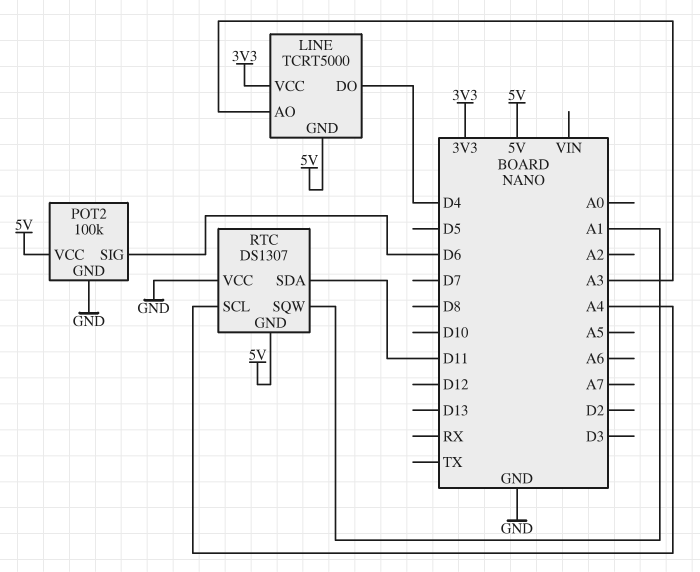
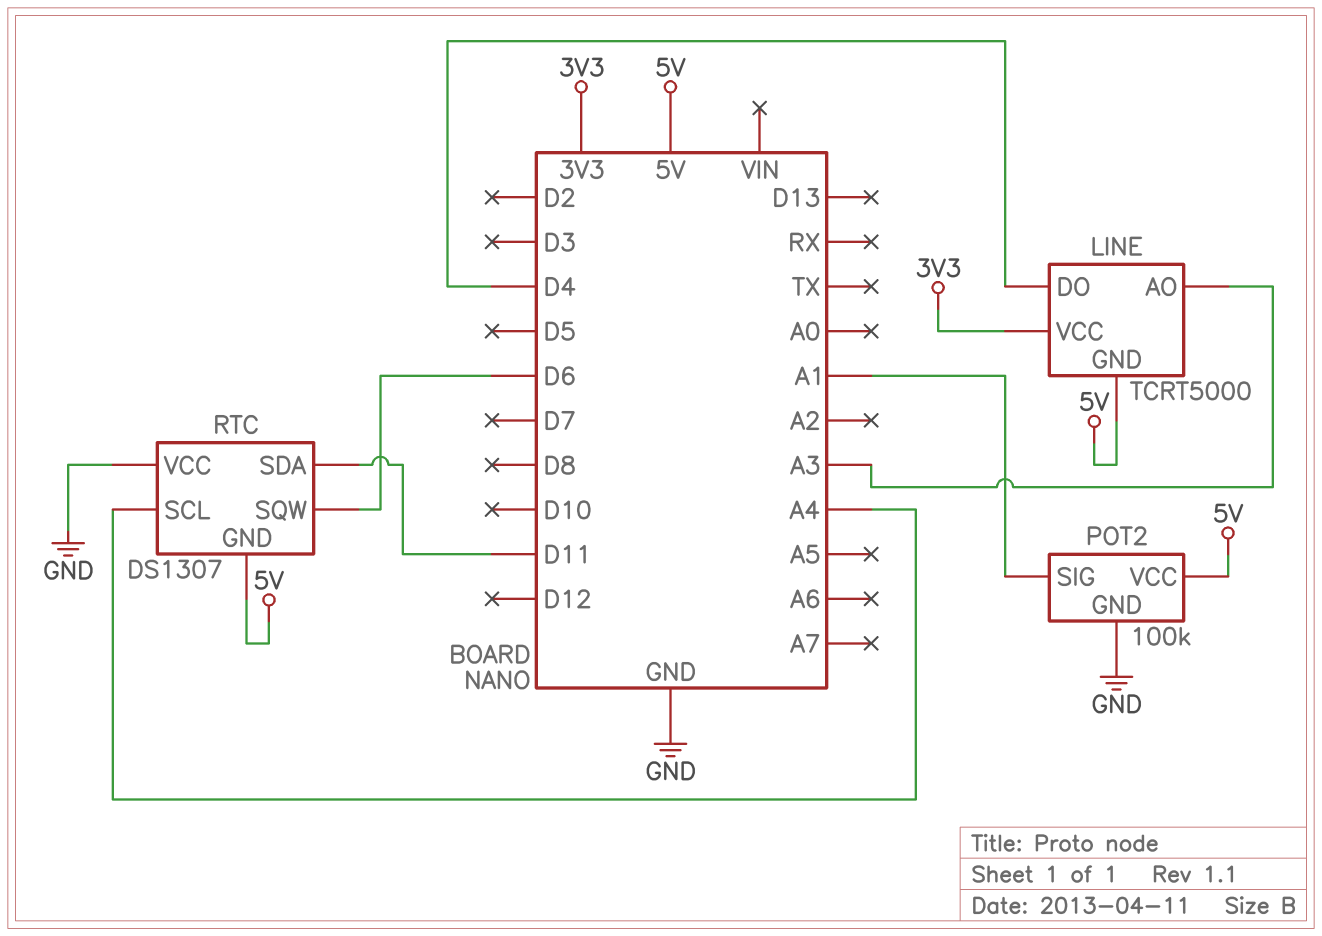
POT2 pin SIG: D6 -> A1
RTC pin SQW: A1 -> D6

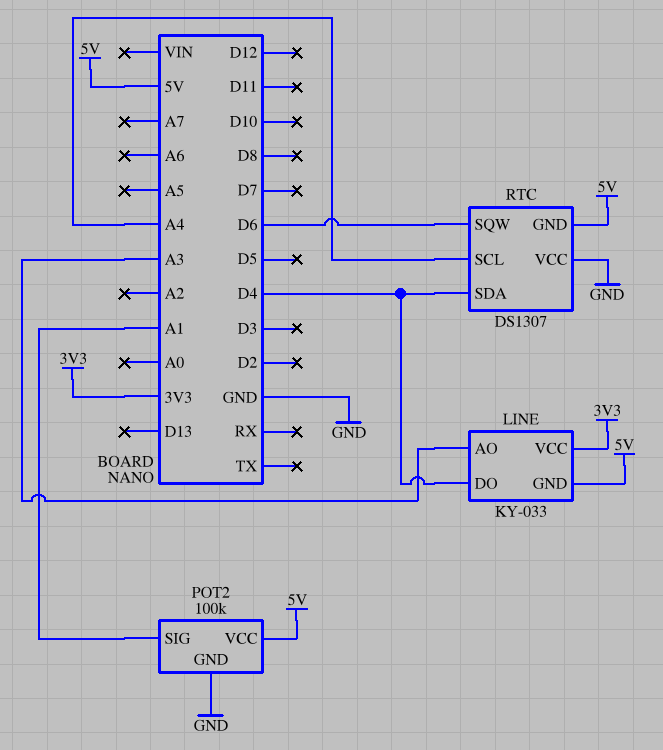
LINE: TCRT5000 -> KY-033
RTC pin SDA: D11 -> D4

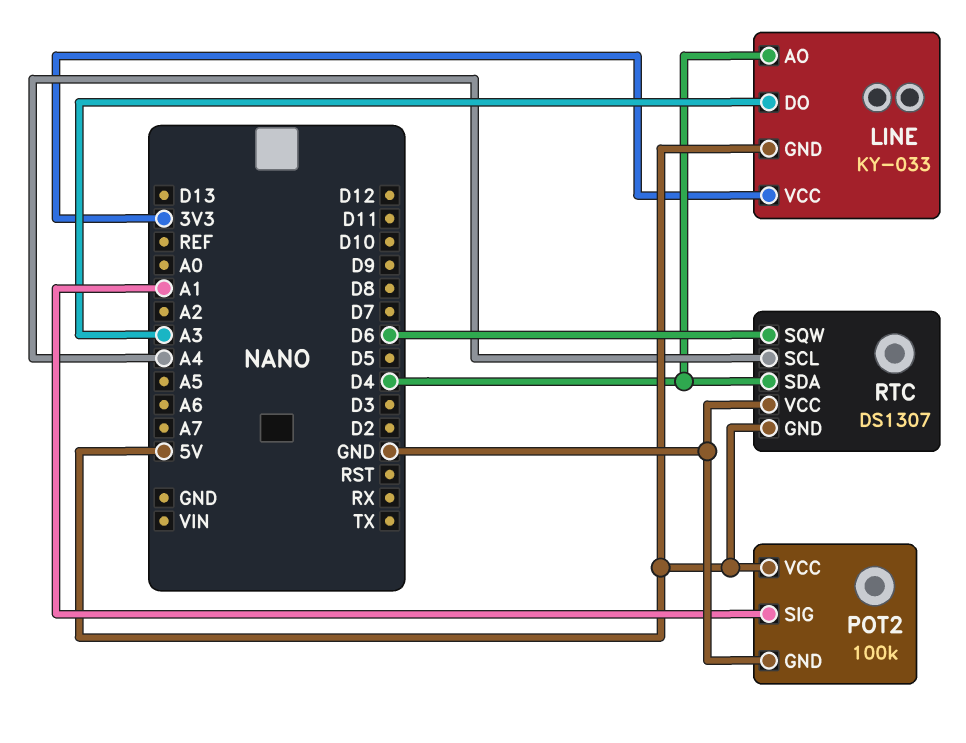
LINE pin AO: A3 -> D4
LINE pin DO: D4 -> A3

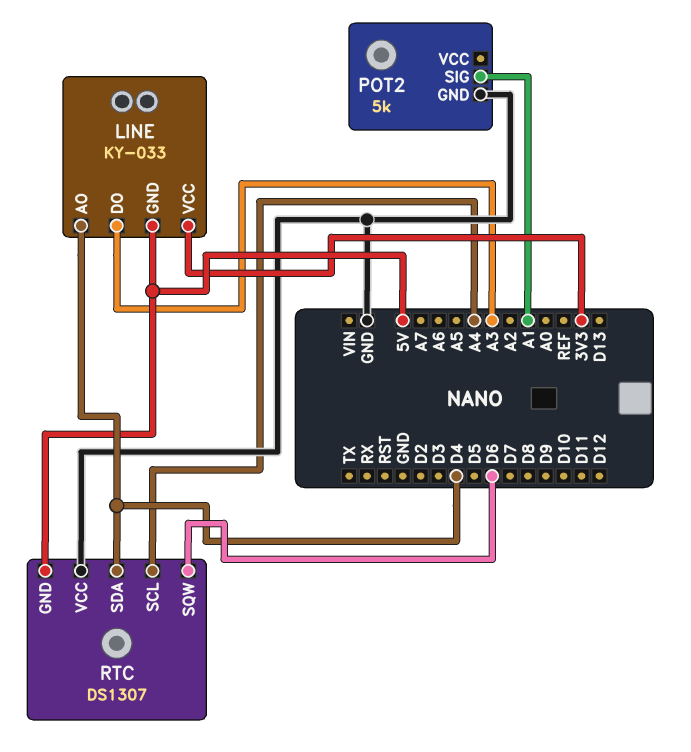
POT2: 100k -> 5k
POT2 pin VCC: 5V -> none

